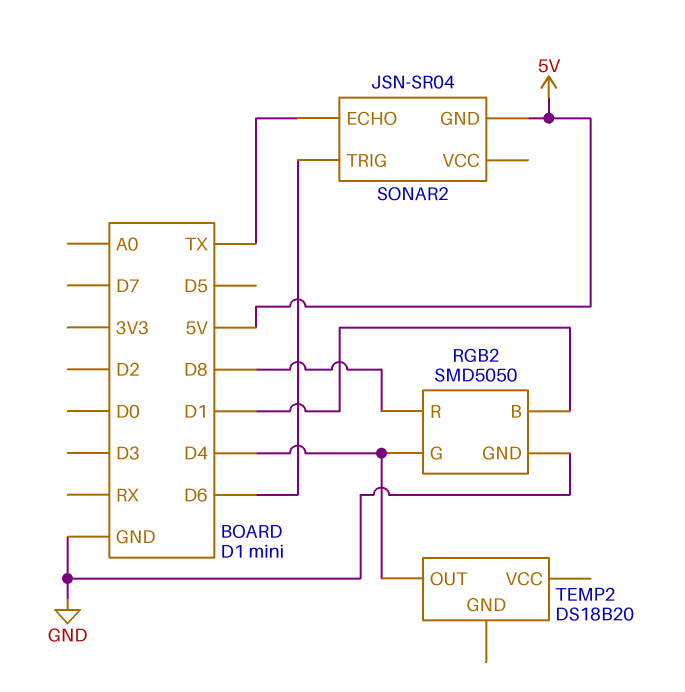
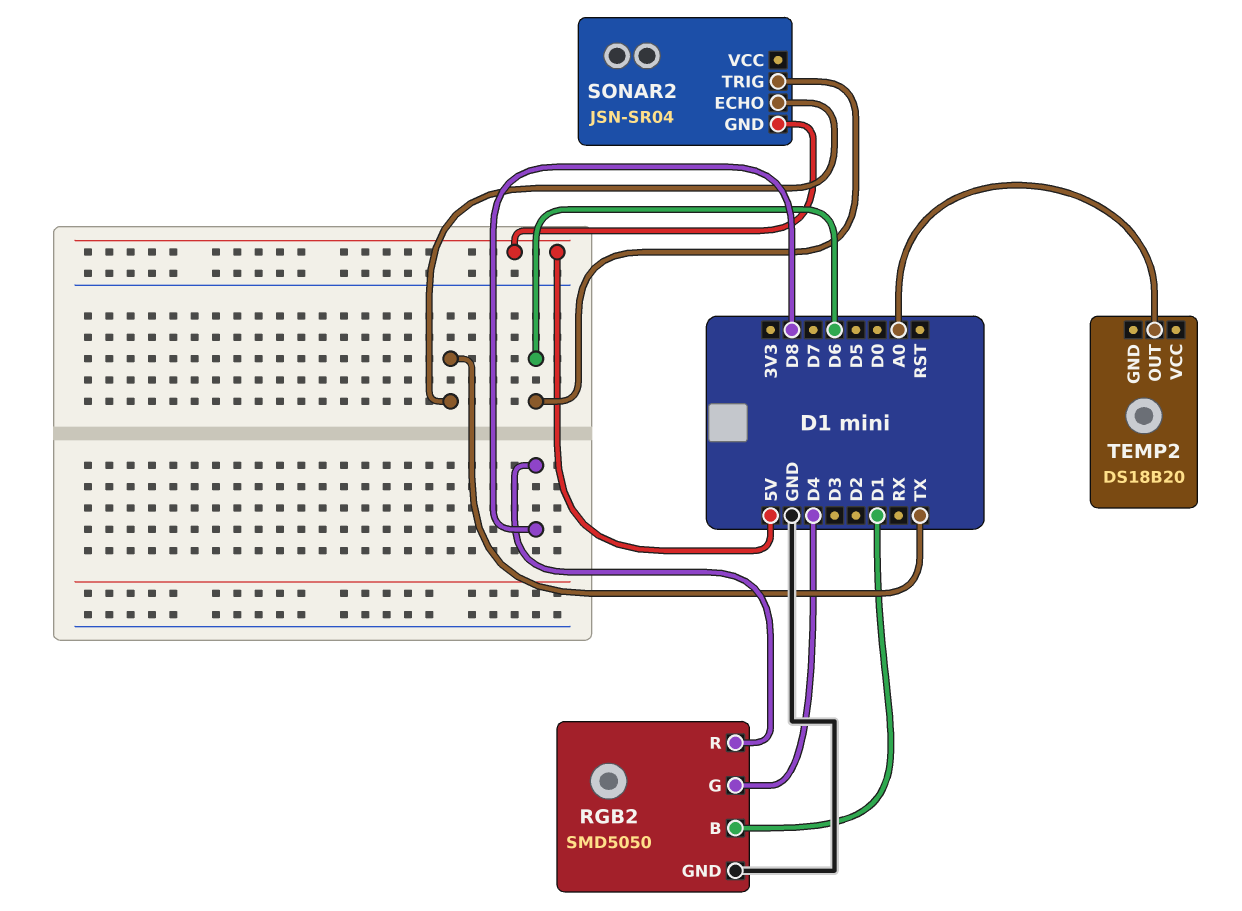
TEMP2 pin OUT: D4 -> A0

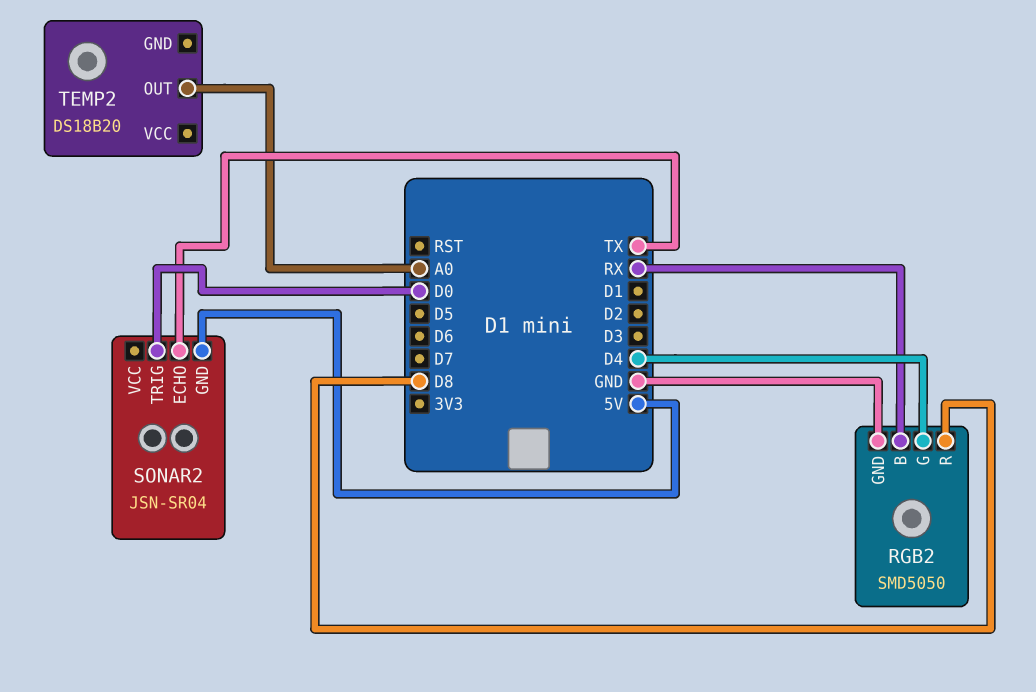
RGB2 pin B: D1 -> RX
SONAR2 pin TRIG: D6 -> D0

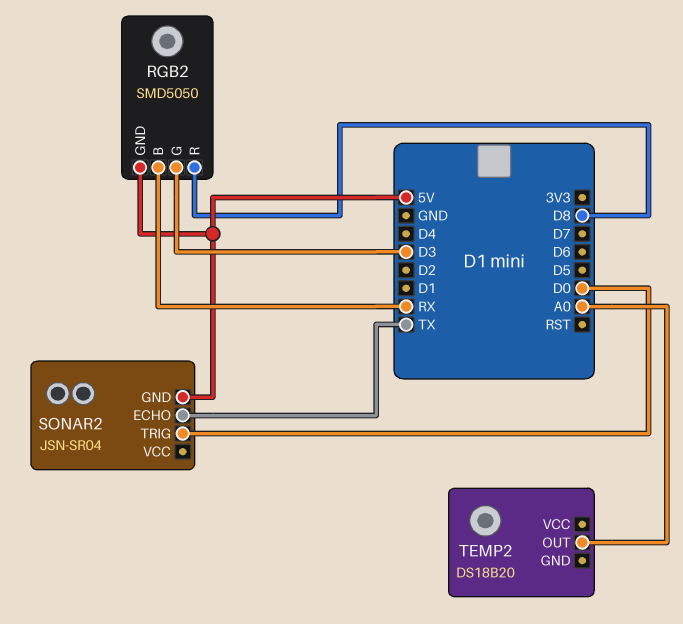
RGB2 pin G: D4 -> D3
RGB2 pin GND: GND -> 5V

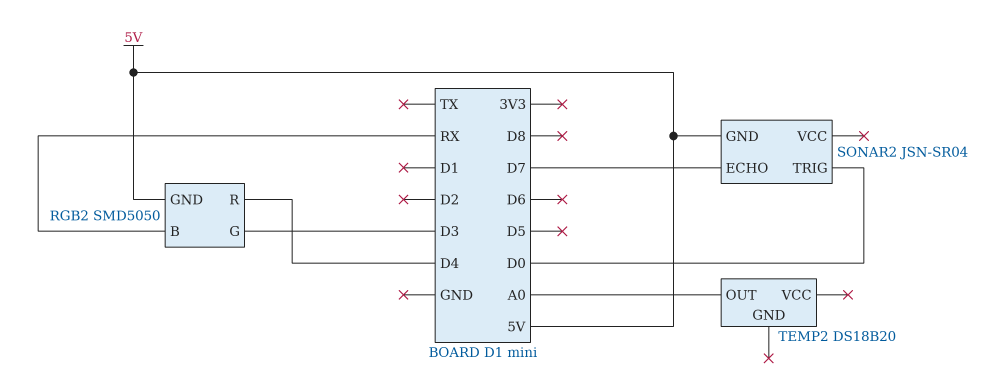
RGB2 pin R: D8 -> D4
SONAR2 pin ECHO: TX -> D7

